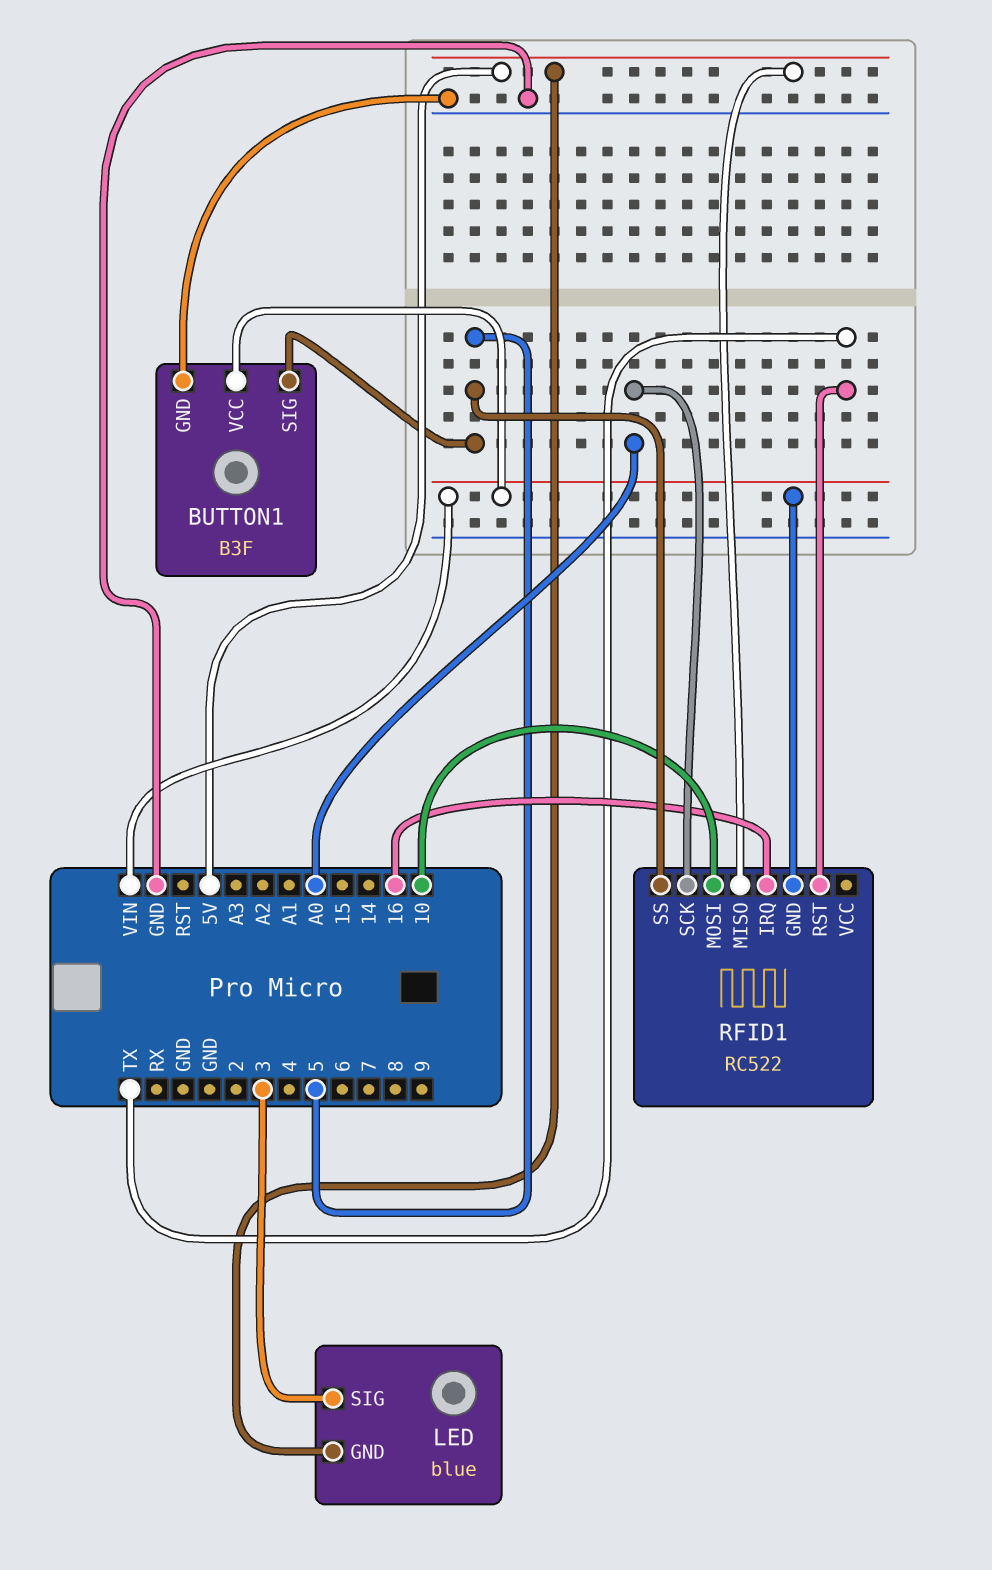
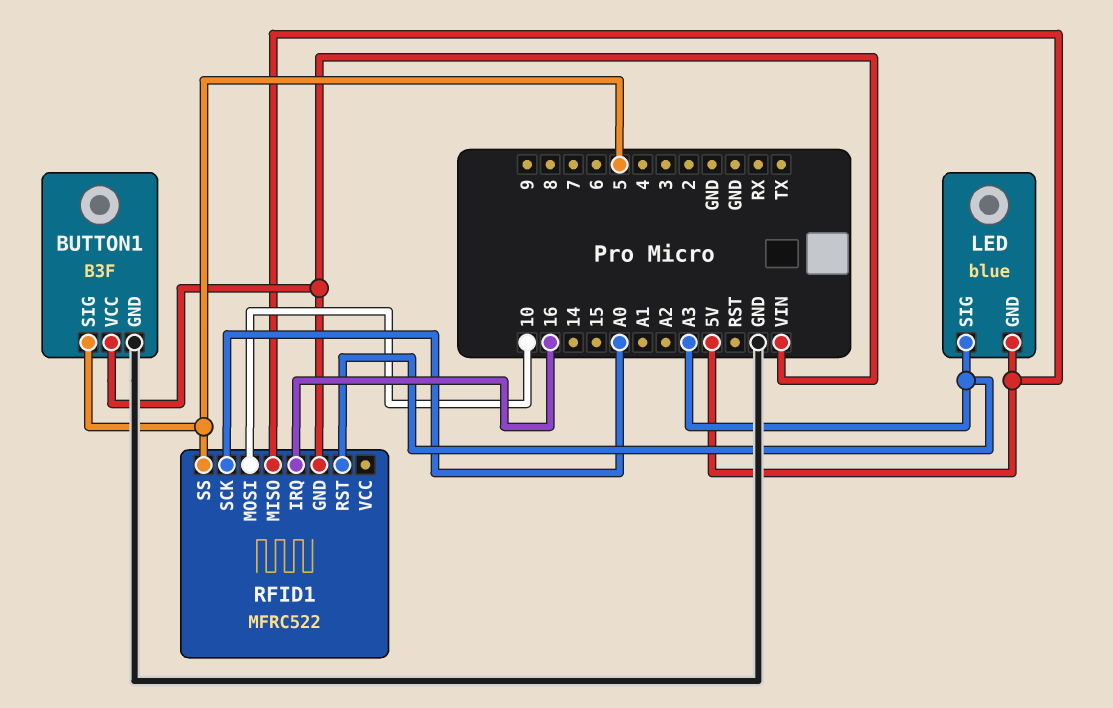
LED pin SIG: 3 -> A3
RFID1: RC522 -> MFRC522
RFID1 pin RST: TX -> A3

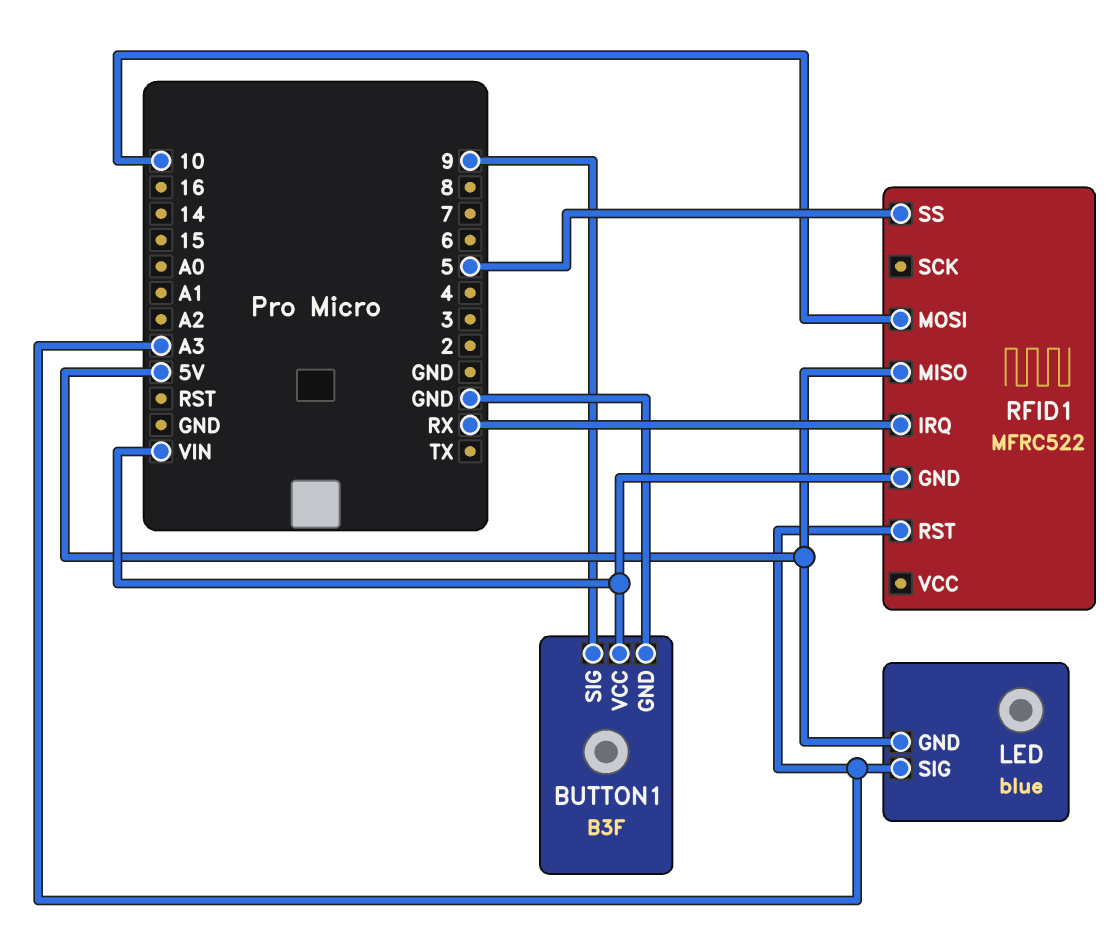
BUTTON1 pin SIG: 5 -> 9
RFID1 pin IRQ: 16 -> RX
RFID1 pin SCK: A0 -> none

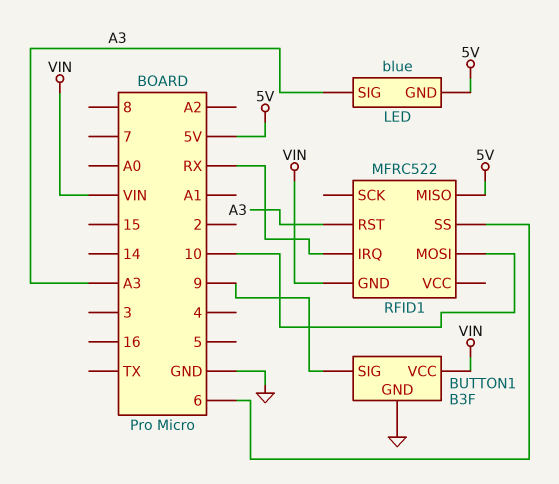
RFID1 pin SS: 5 -> 6

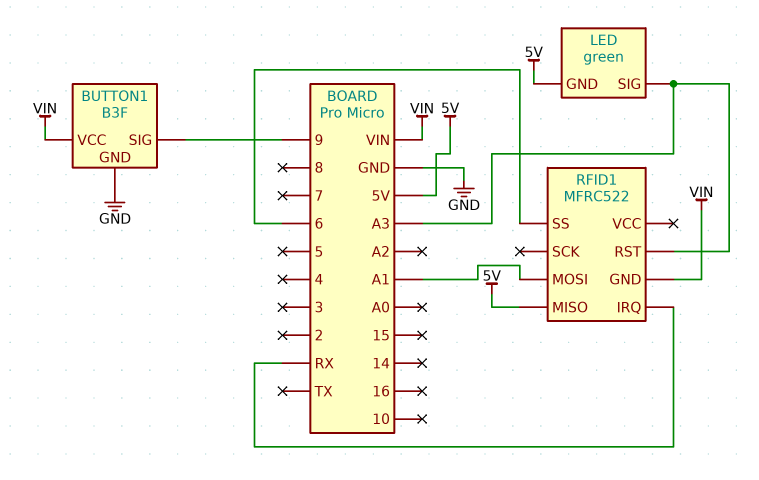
LED: blue -> green
RFID1 pin MOSI: 10 -> A1

